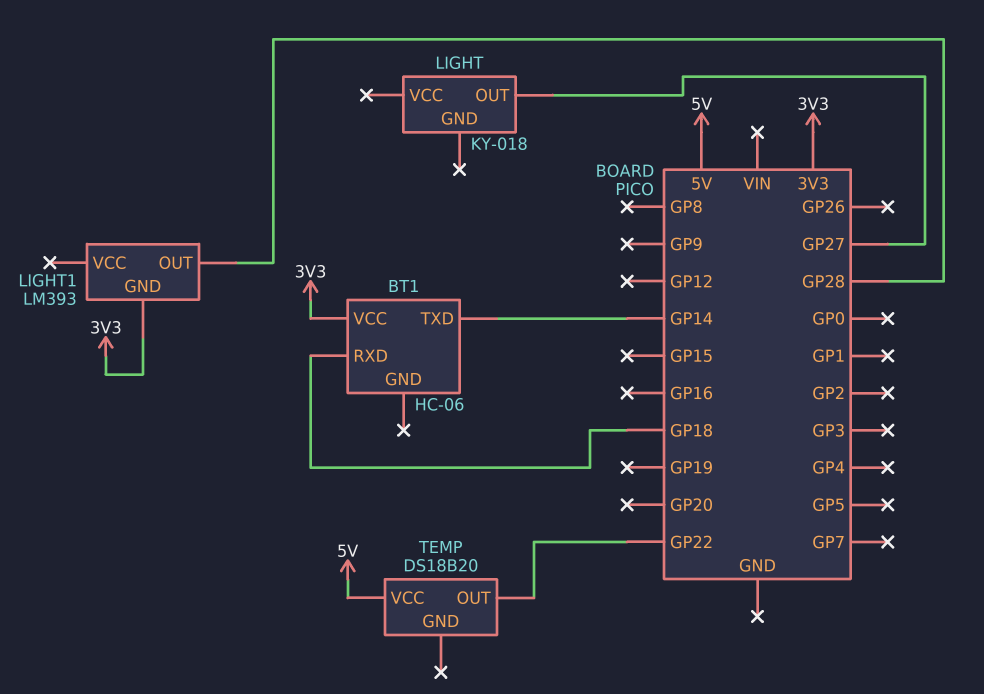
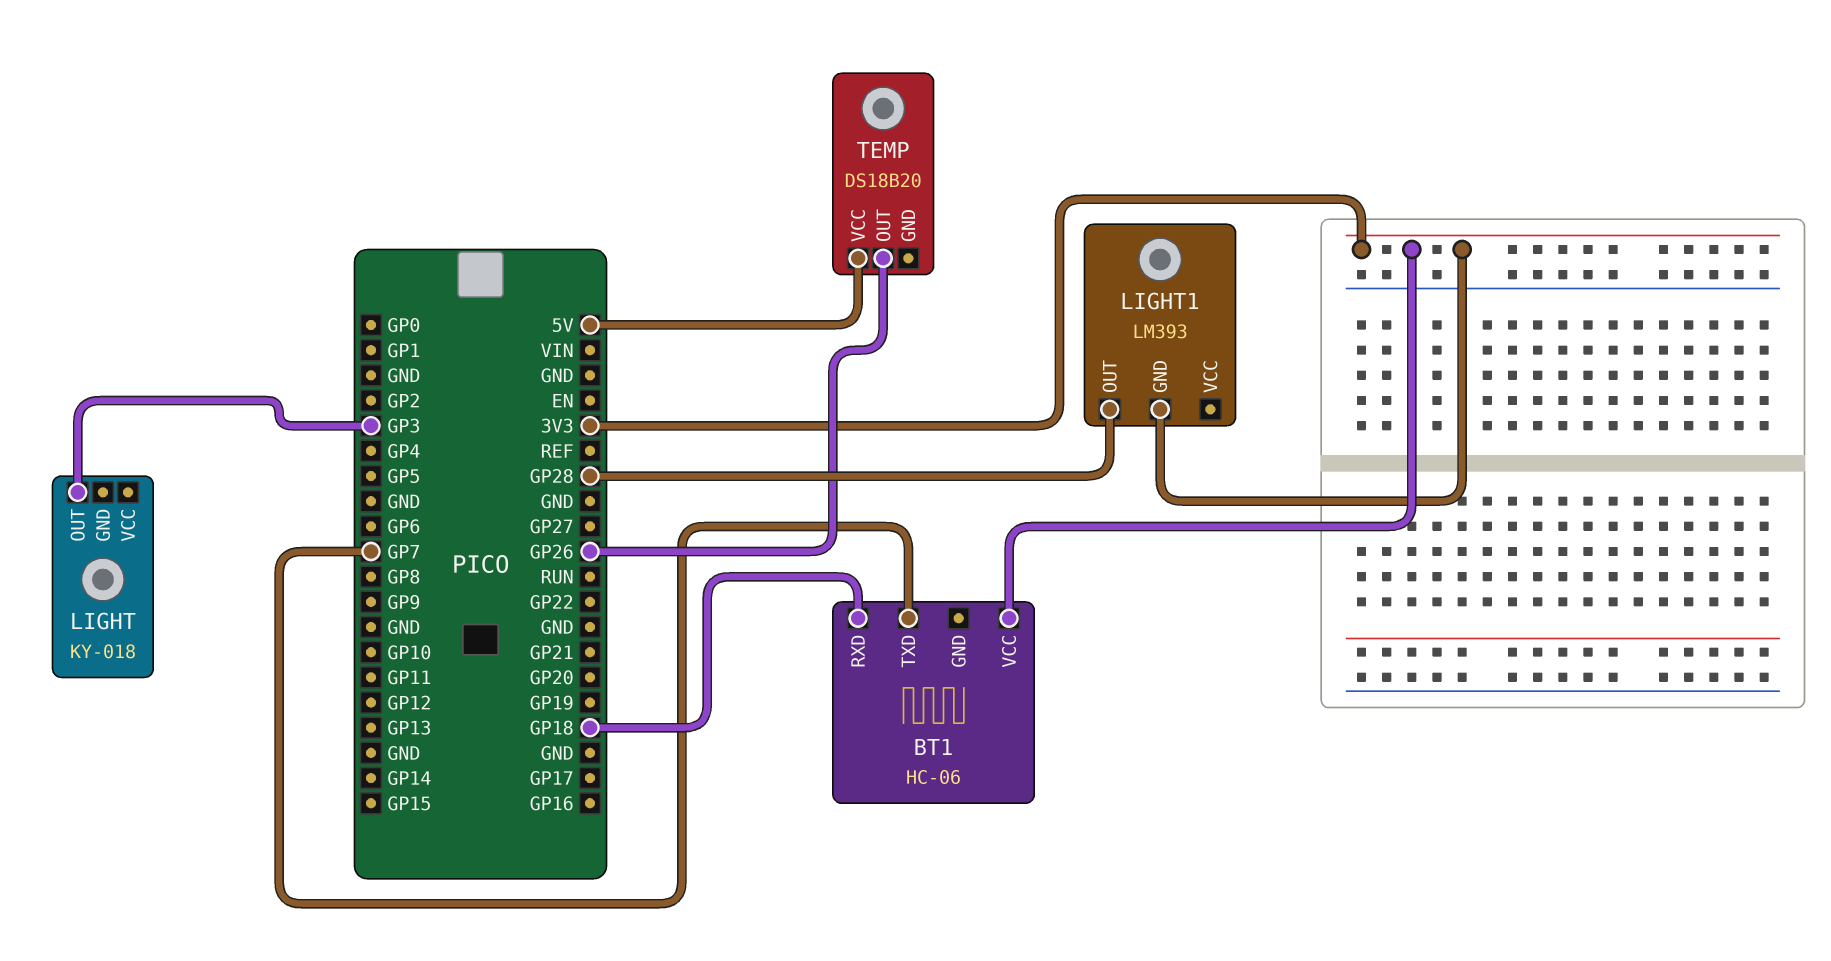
BT1 pin TXD: GP14 -> GP7
LIGHT pin OUT: GP27 -> GP3
TEMP pin OUT: GP22 -> GP26

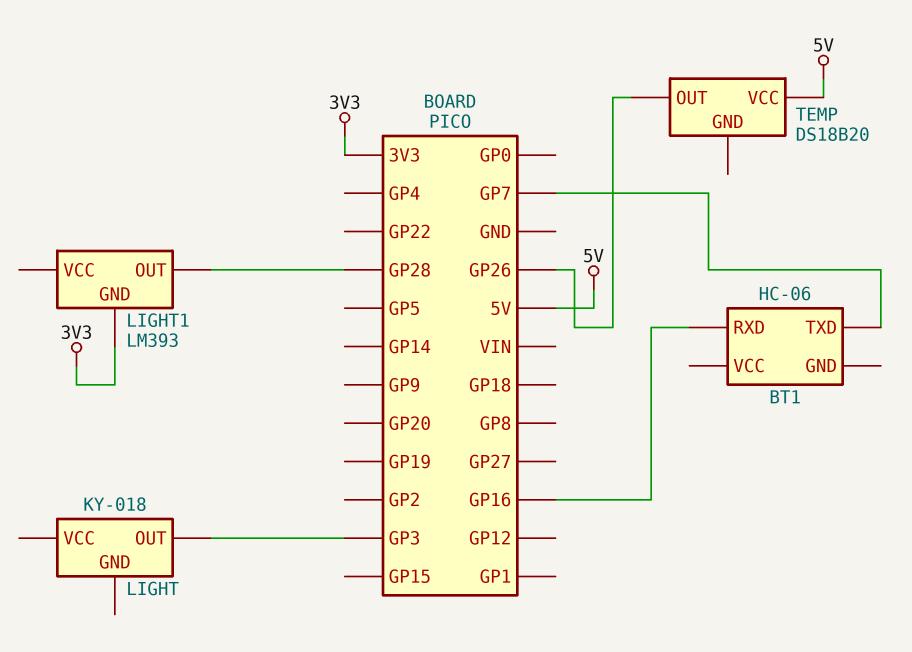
BT1 pin RXD: GP18 -> GP16
BT1 pin VCC: 3V3 -> none

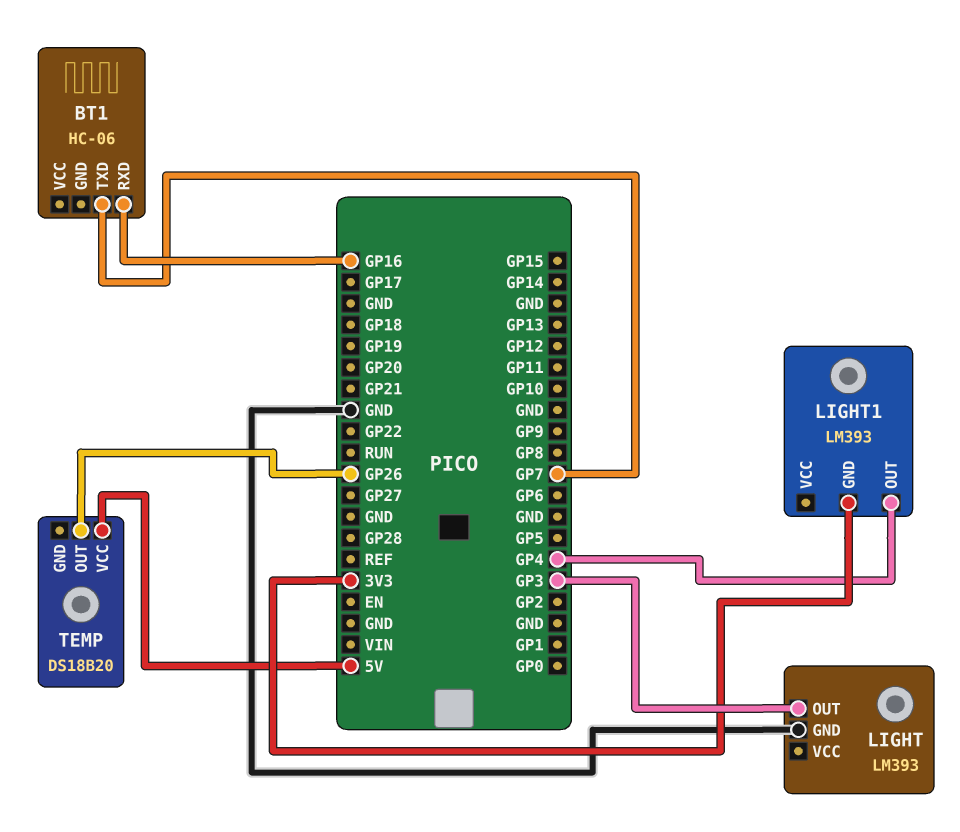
LIGHT: KY-018 -> LM393
LIGHT pin GND: none -> GND
LIGHT1 pin OUT: GP28 -> GP4

